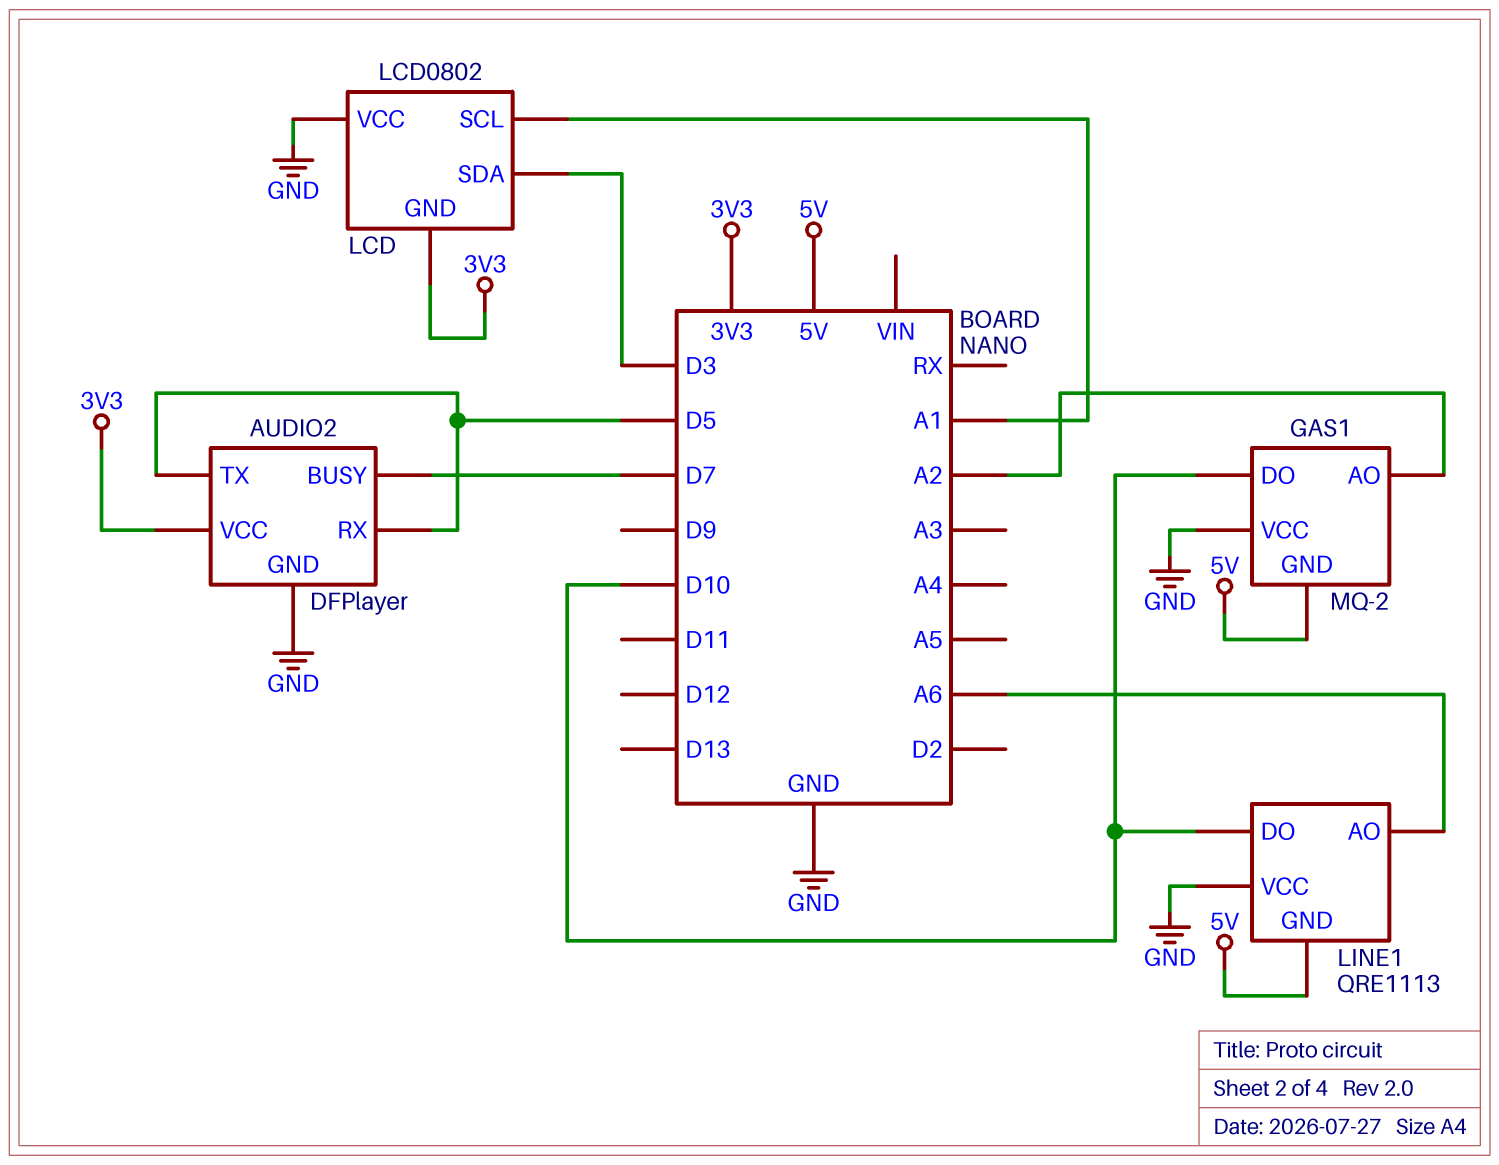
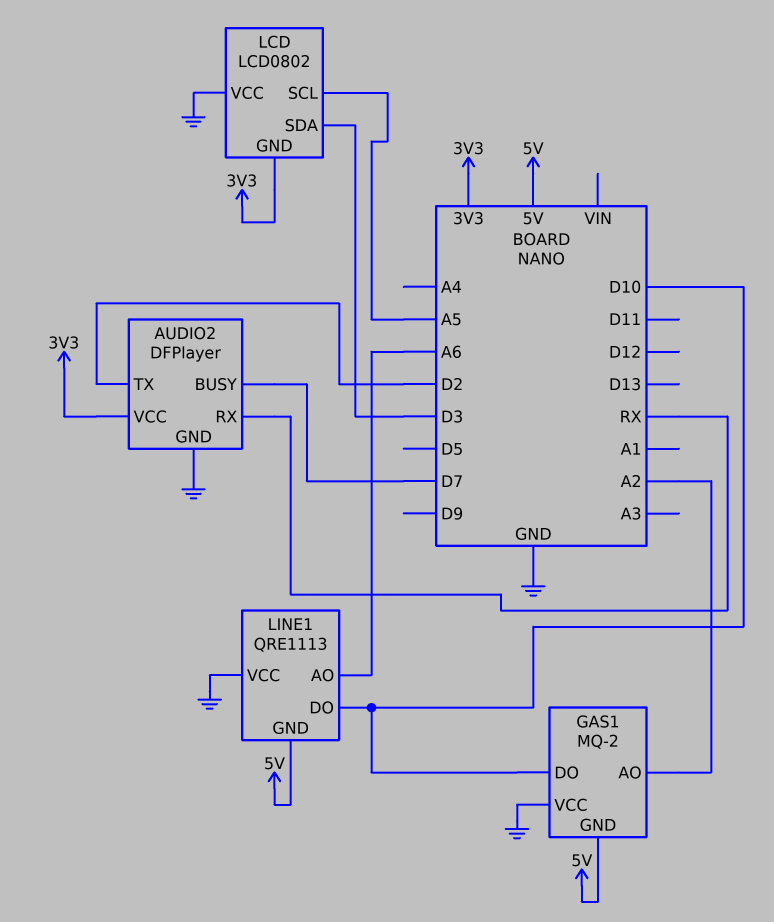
AUDIO2 pin RX: D5 -> RX
AUDIO2 pin TX: D5 -> D2
LCD pin SCL: A1 -> A5

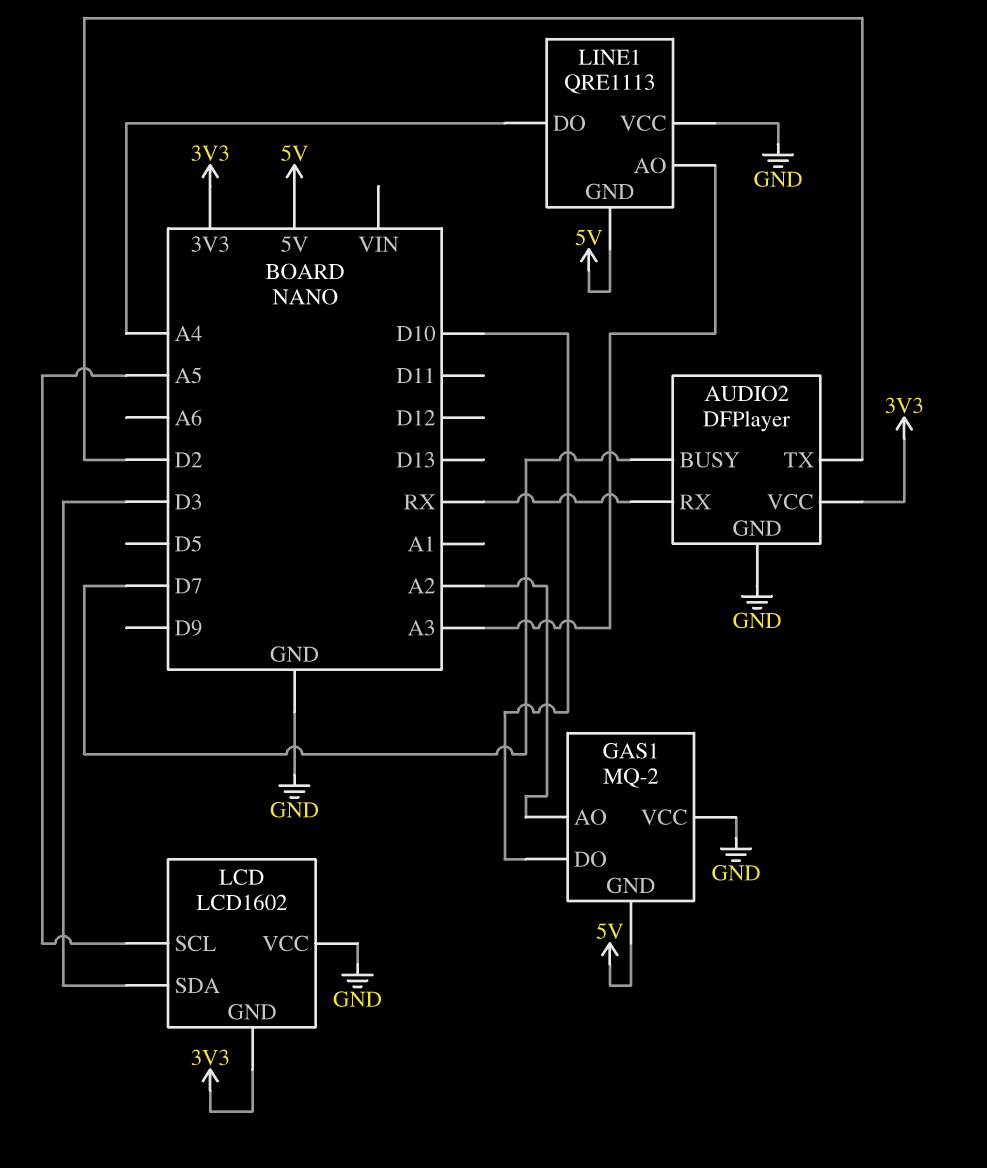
LCD: LCD0802 -> LCD1602
LINE1 pin AO: A6 -> A3
LINE1 pin DO: D10 -> A4

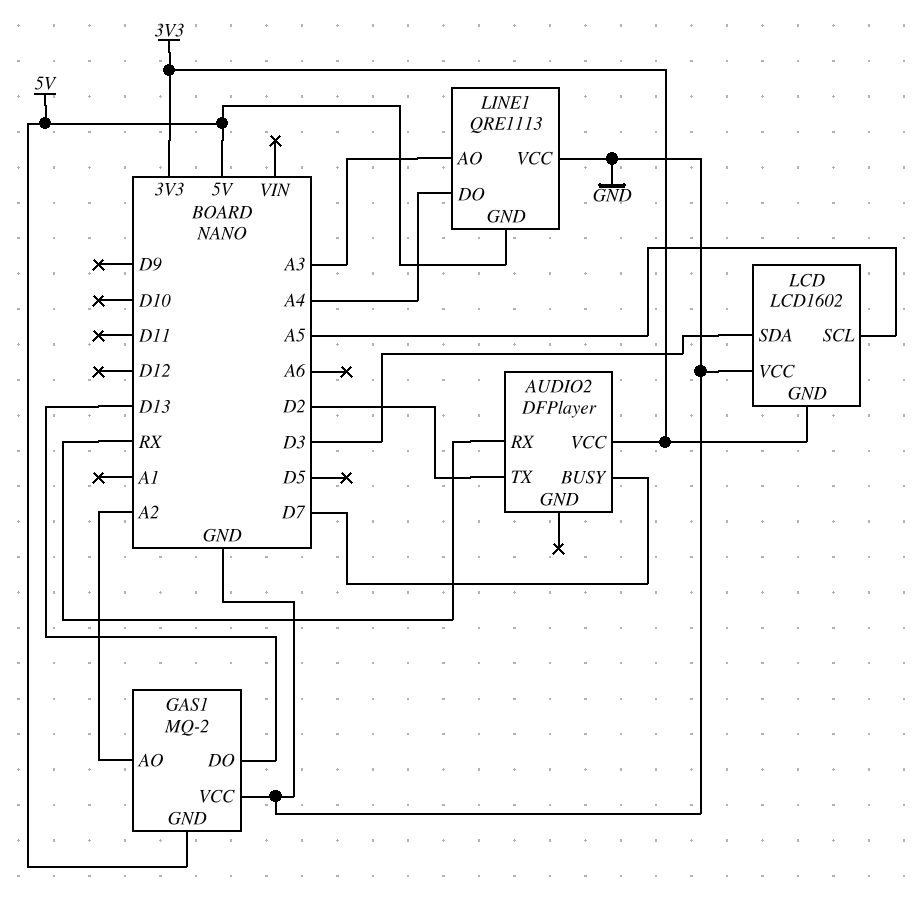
AUDIO2 pin GND: GND -> none
GAS1 pin DO: D10 -> D13

